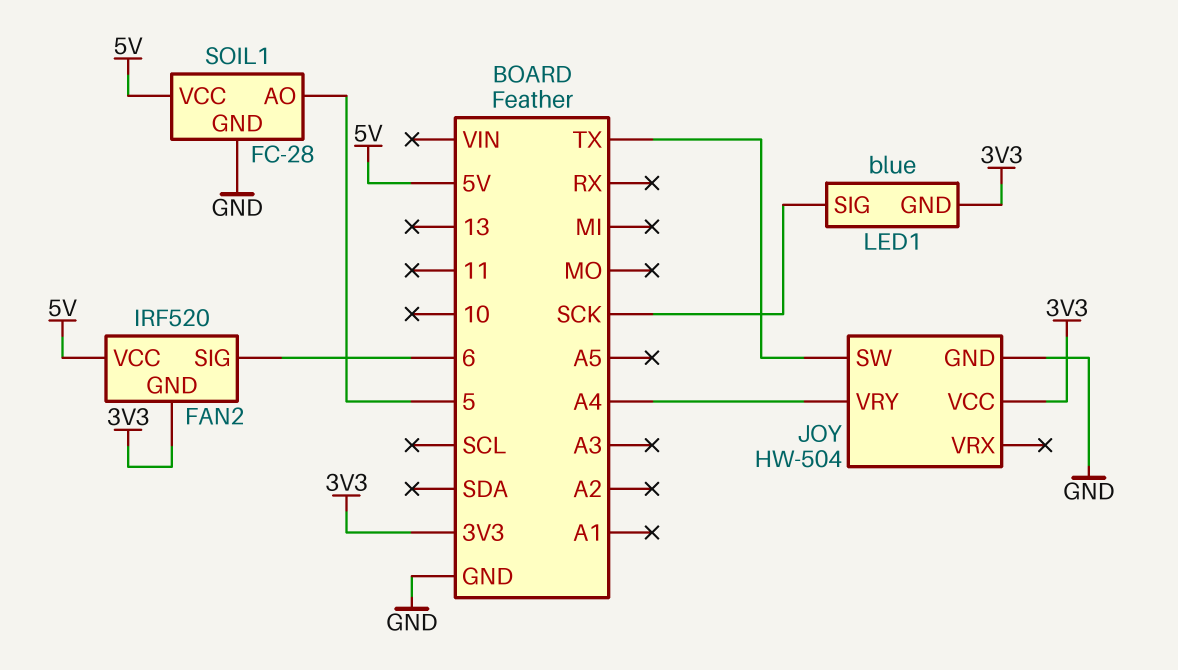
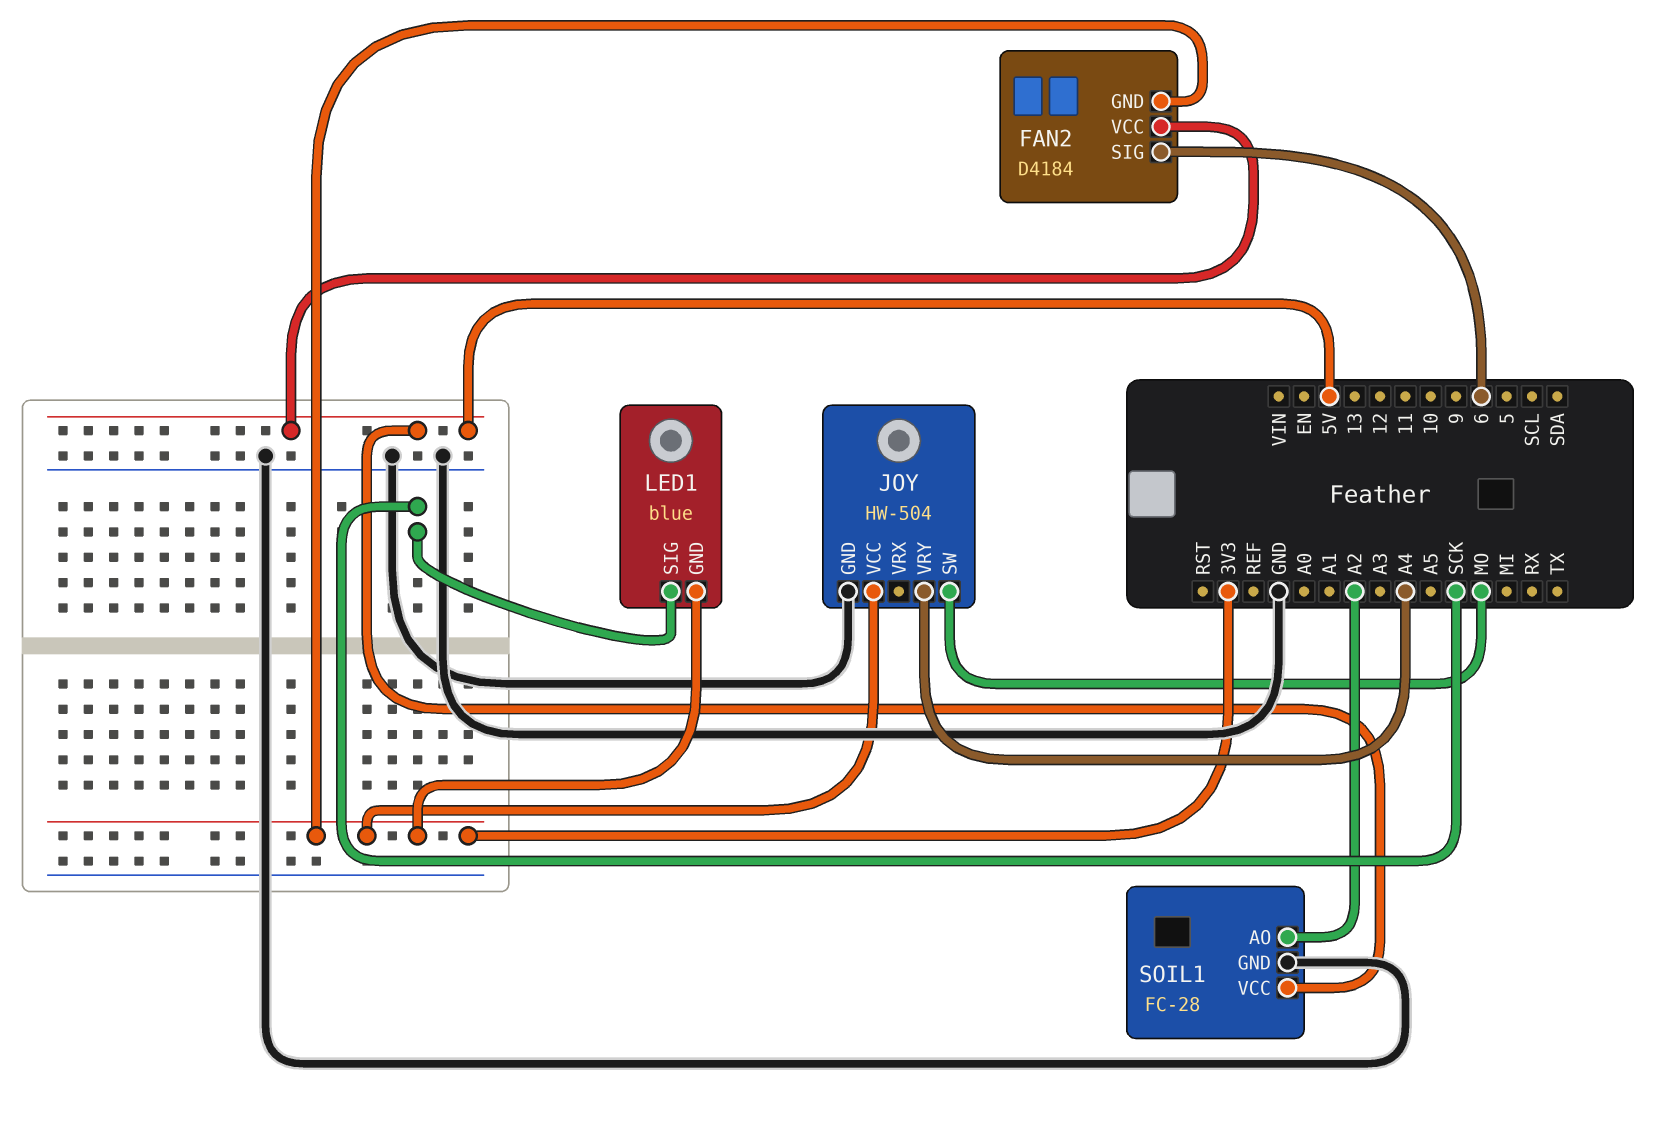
FAN2: IRF520 -> D4184
JOY pin SW: TX -> MO
SOIL1 pin AO: 5 -> A2

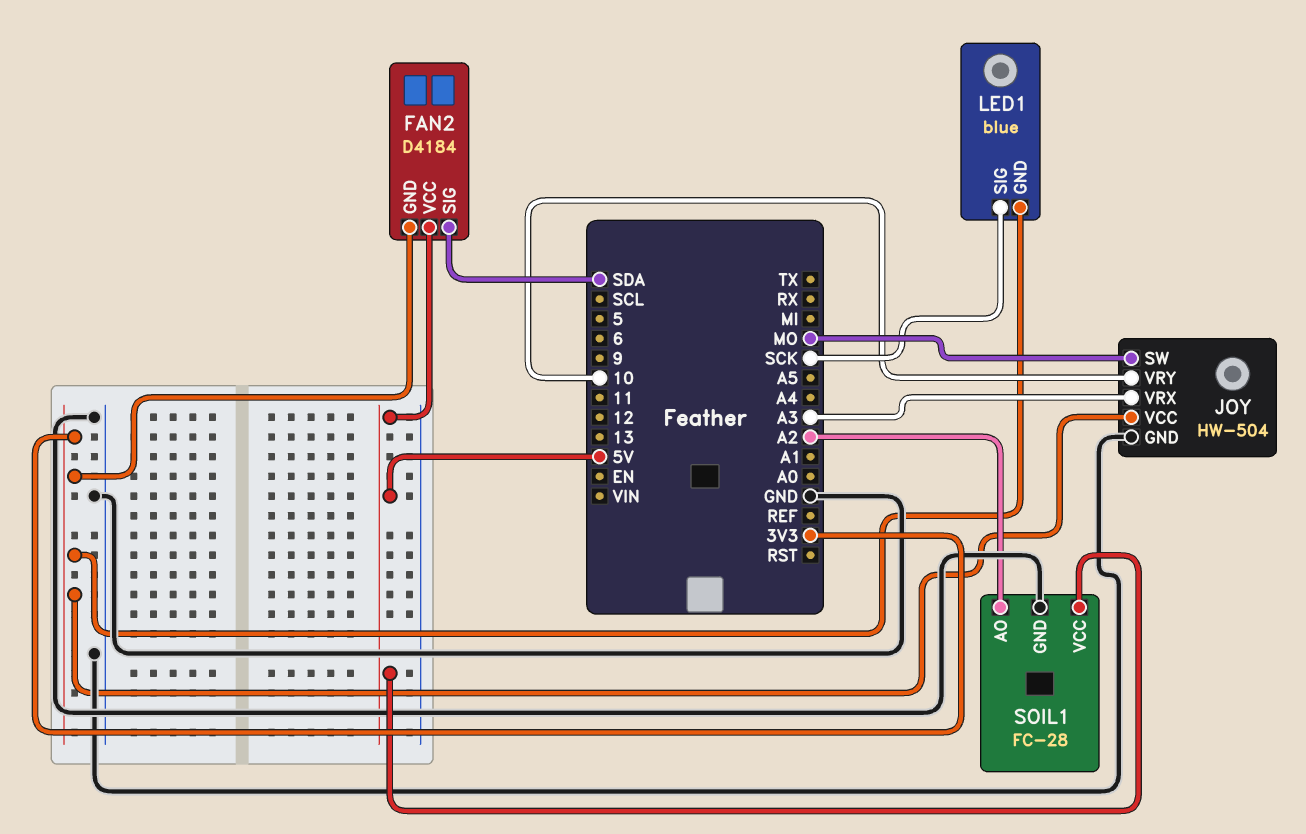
FAN2 pin SIG: 6 -> SDA
JOY pin VRX: none -> A3
JOY pin VRY: A4 -> 10

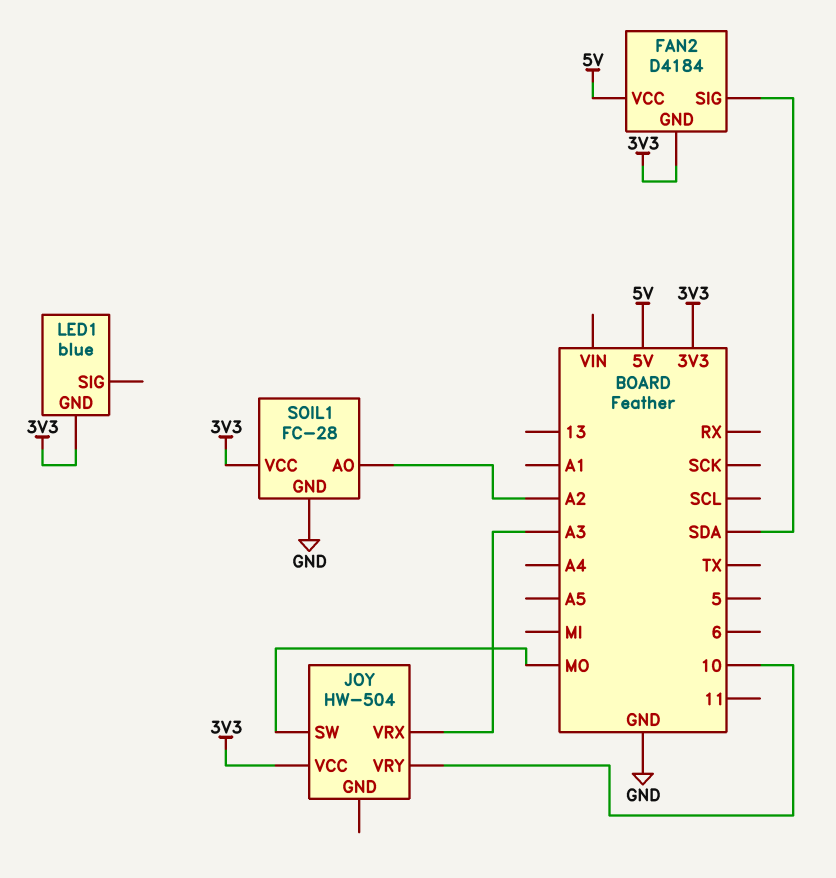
JOY pin GND: GND -> none
LED1 pin SIG: SCK -> none
SOIL1 pin VCC: 5V -> 3V3

